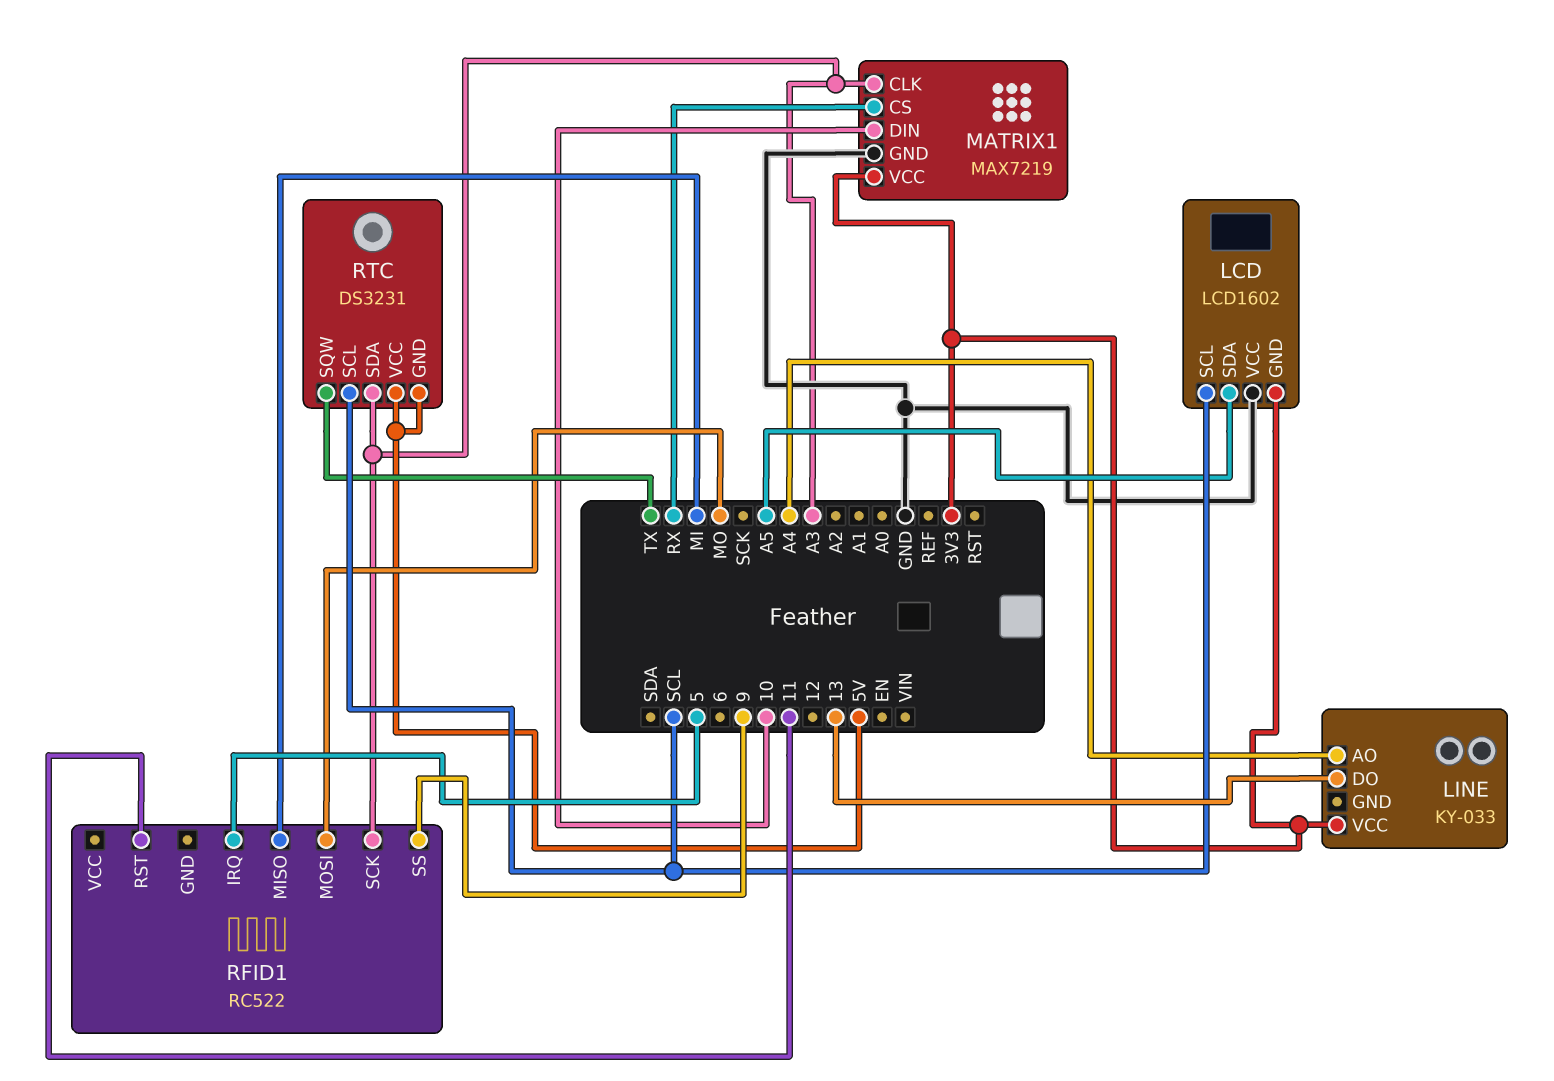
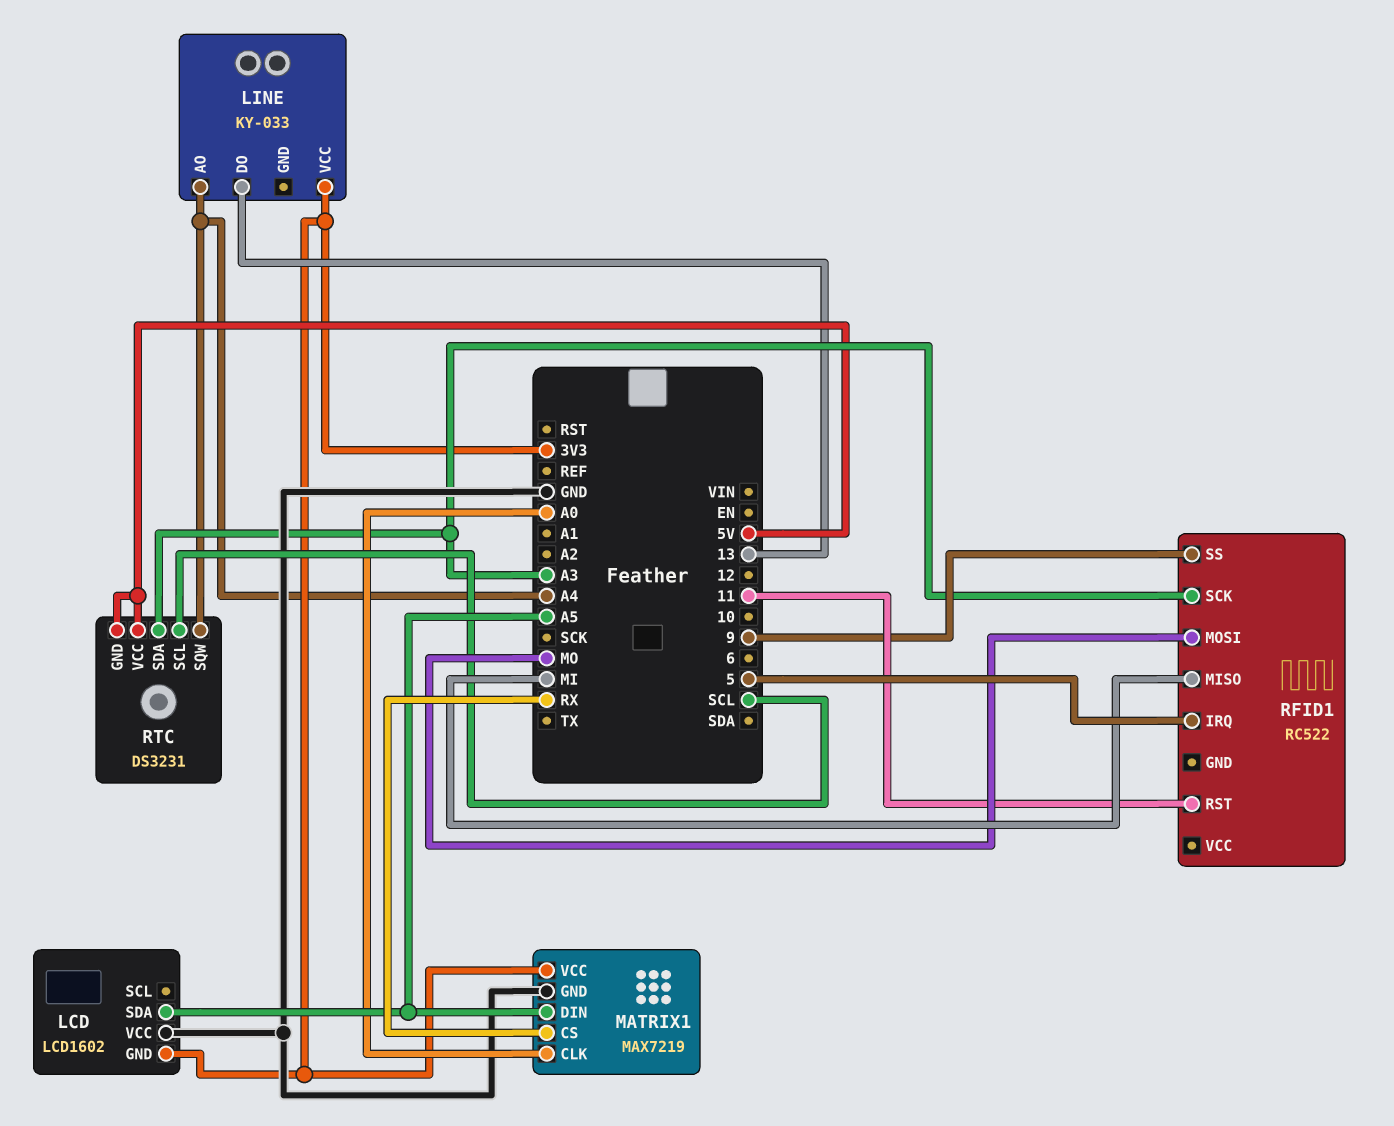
LCD pin SCL: SCL -> none
MATRIX1 pin CLK: A3 -> A0
MATRIX1 pin DIN: 10 -> A5
RTC pin SQW: TX -> A4

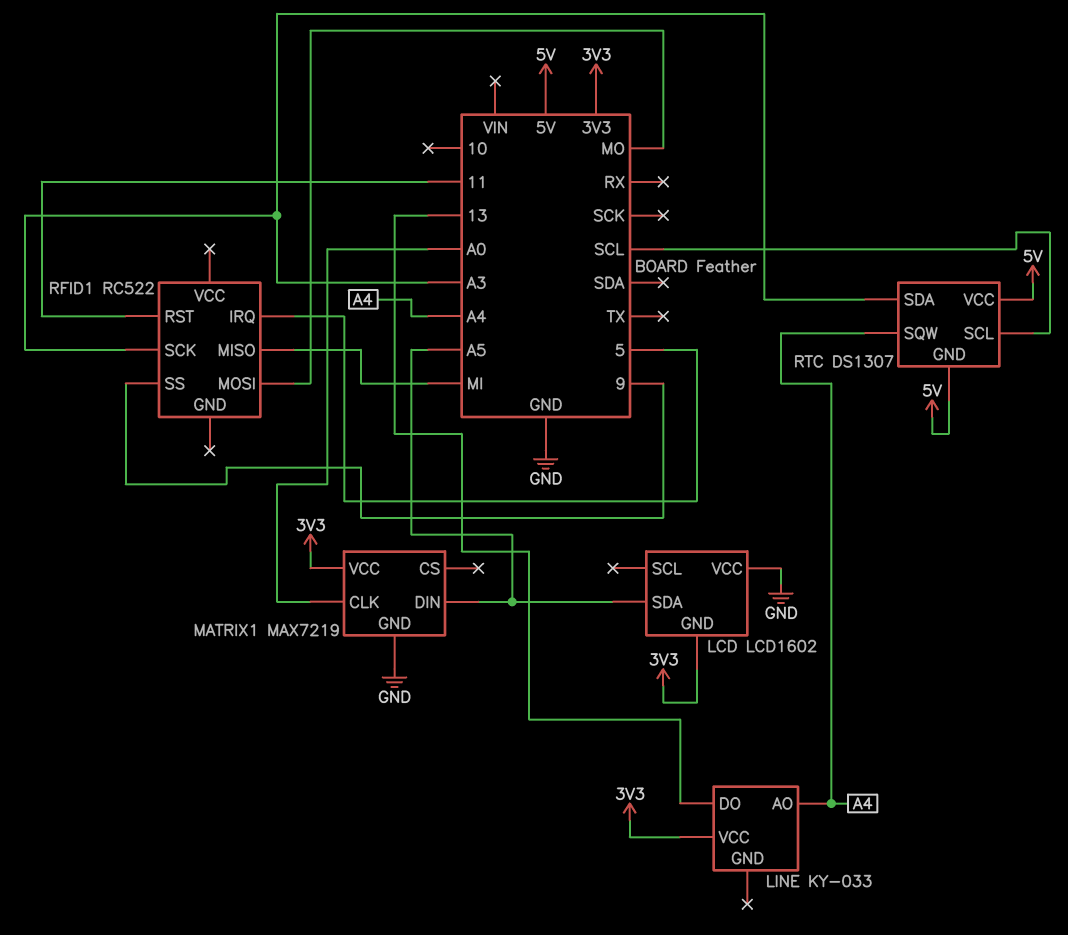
MATRIX1 pin CS: RX -> none
RTC: DS3231 -> DS1307

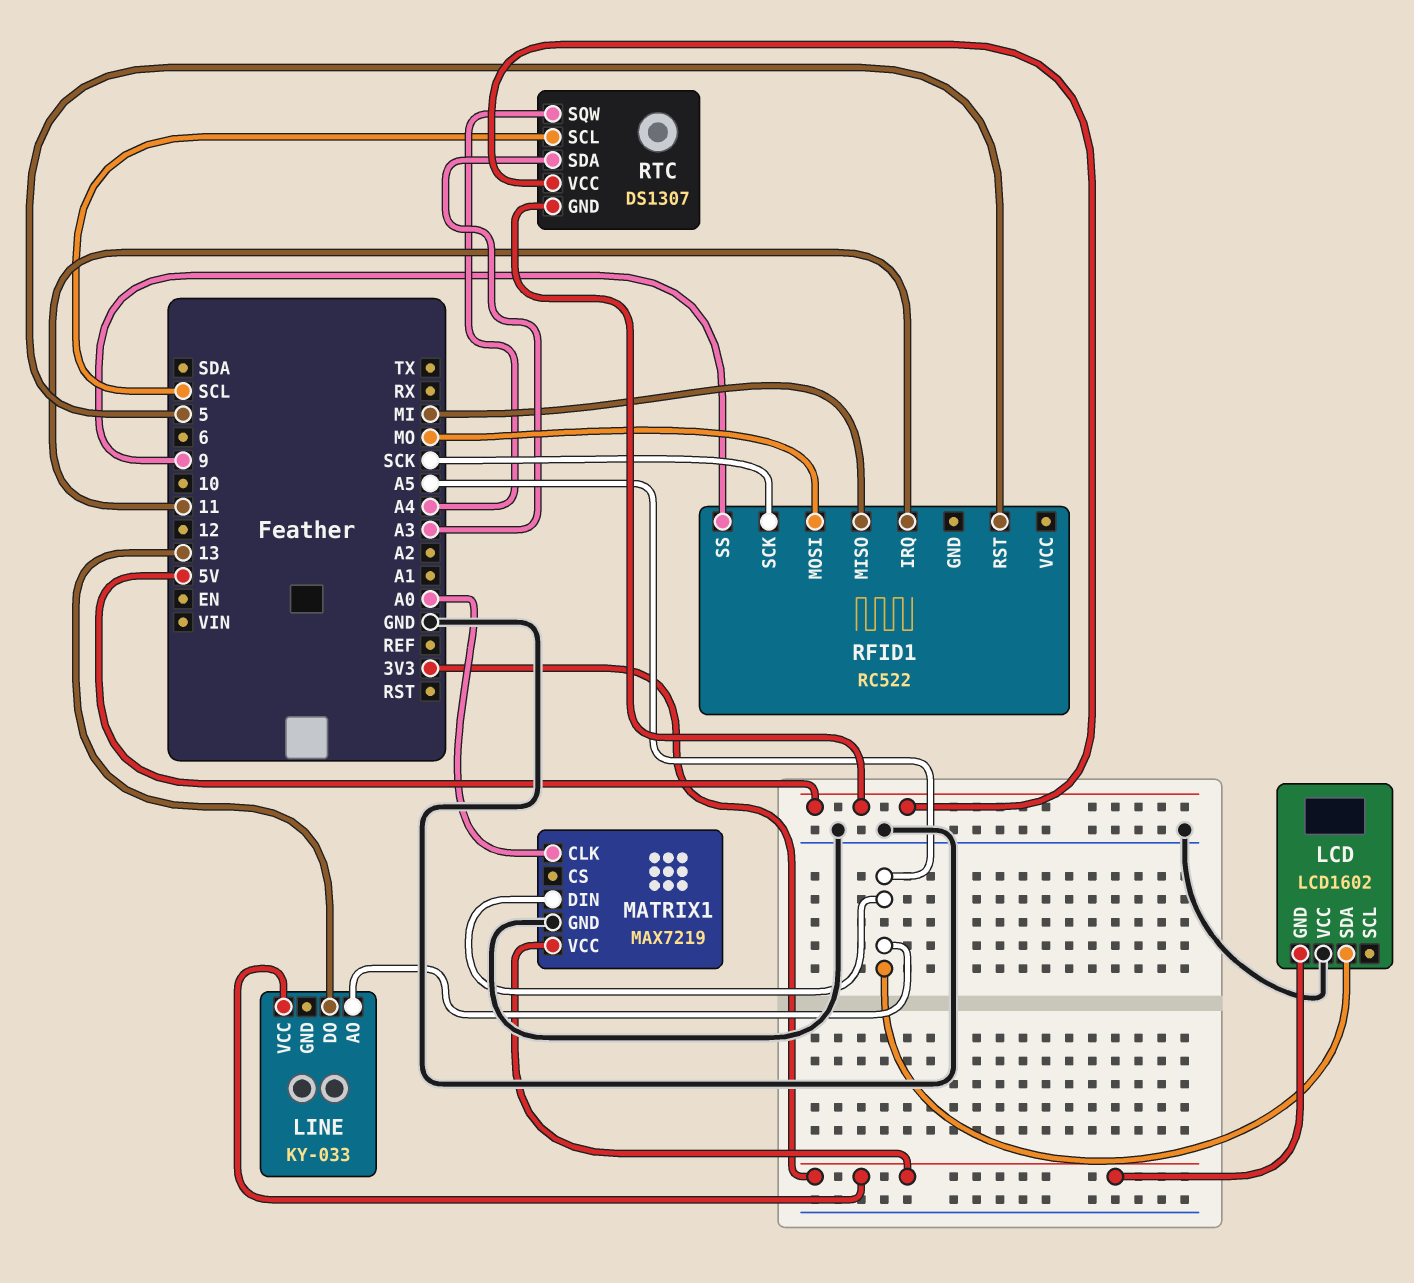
LINE pin AO: A4 -> A5
RFID1 pin IRQ: 5 -> 11
RFID1 pin RST: 11 -> 5
RFID1 pin SCK: A3 -> SCK

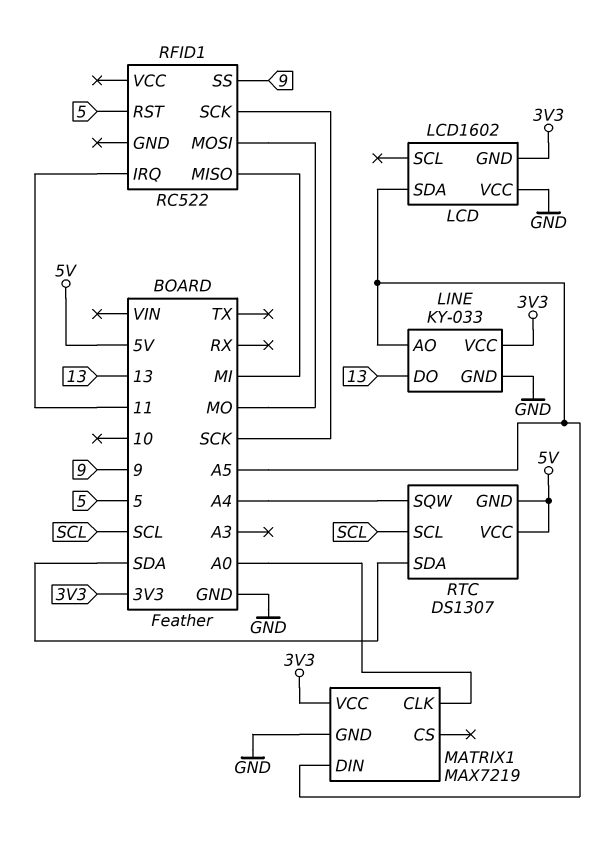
LINE pin GND: none -> GND
RTC pin SDA: A3 -> SDA

